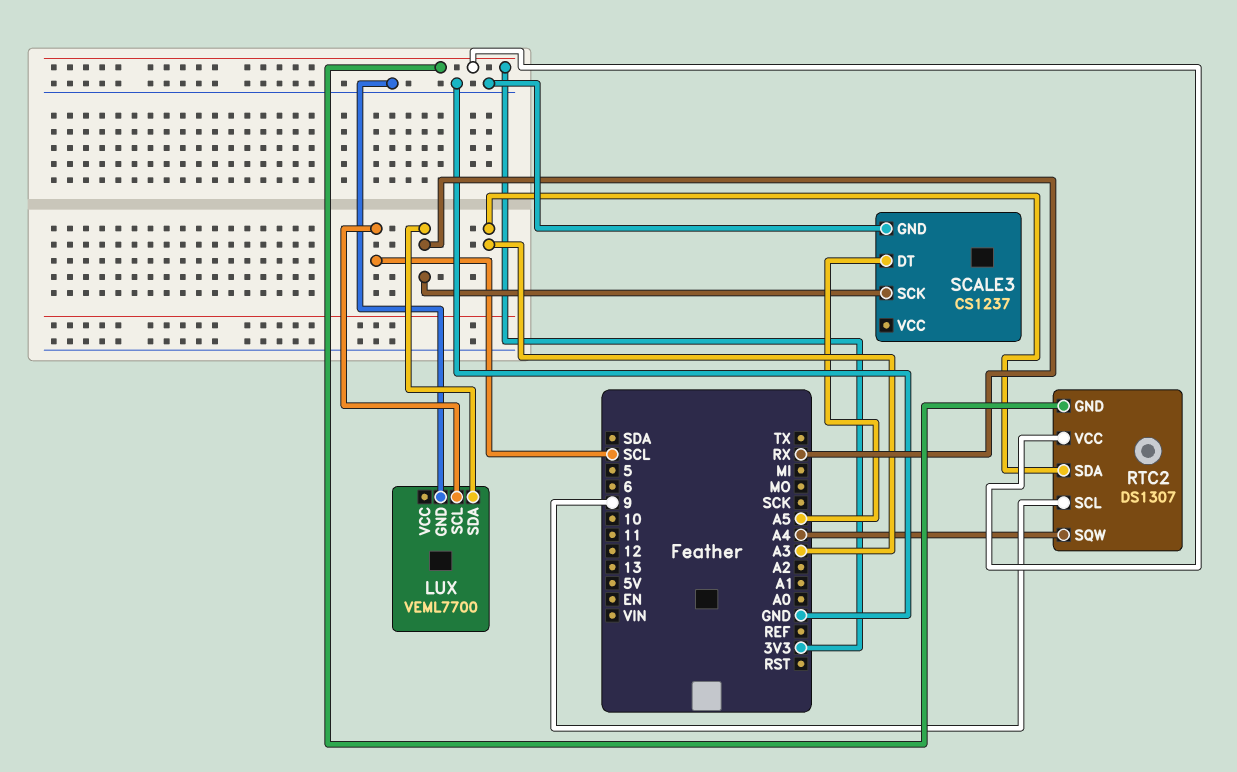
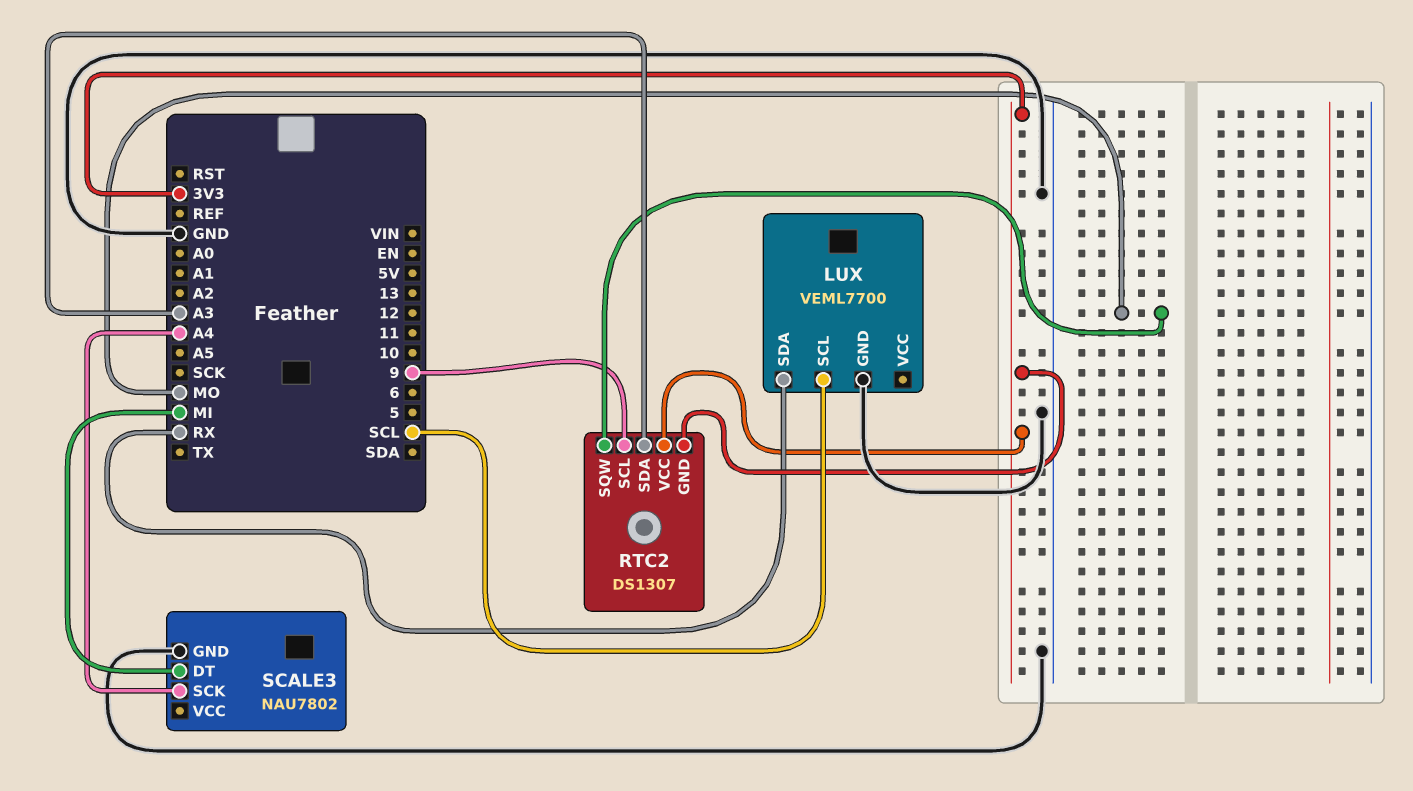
RTC2 pin SQW: A4 -> MO
SCALE3: CS1237 -> NAU7802
SCALE3 pin DT: A5 -> MI
SCALE3 pin SCK: RX -> A4

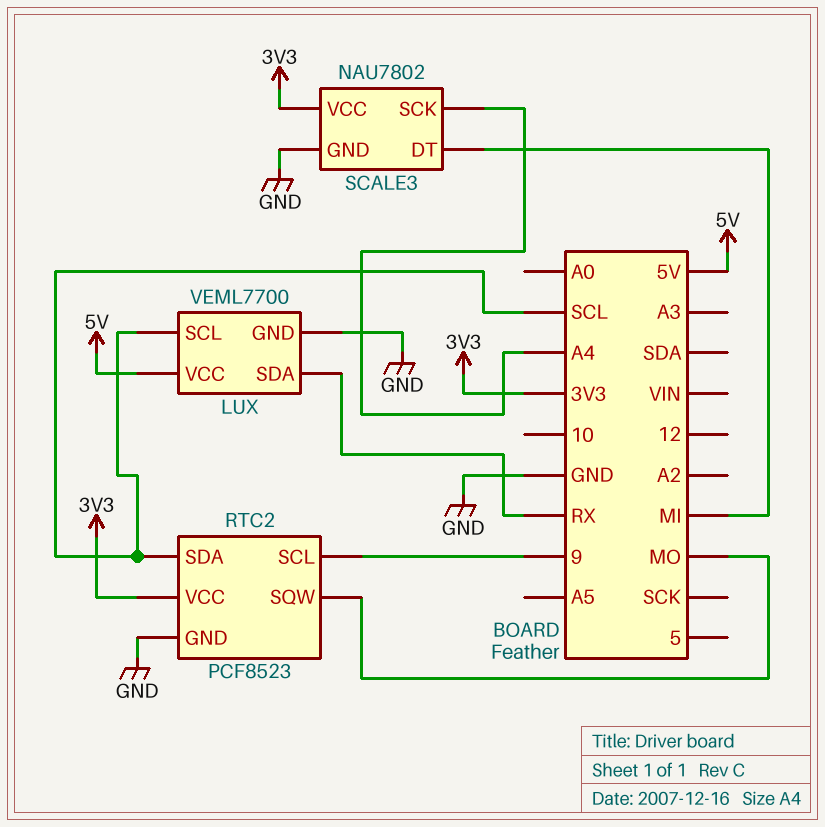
LUX pin VCC: none -> 5V
RTC2: DS1307 -> PCF8523
RTC2 pin GND: 3V3 -> GND
RTC2 pin SDA: A3 -> SCL
SCALE3 pin VCC: none -> 3V3

